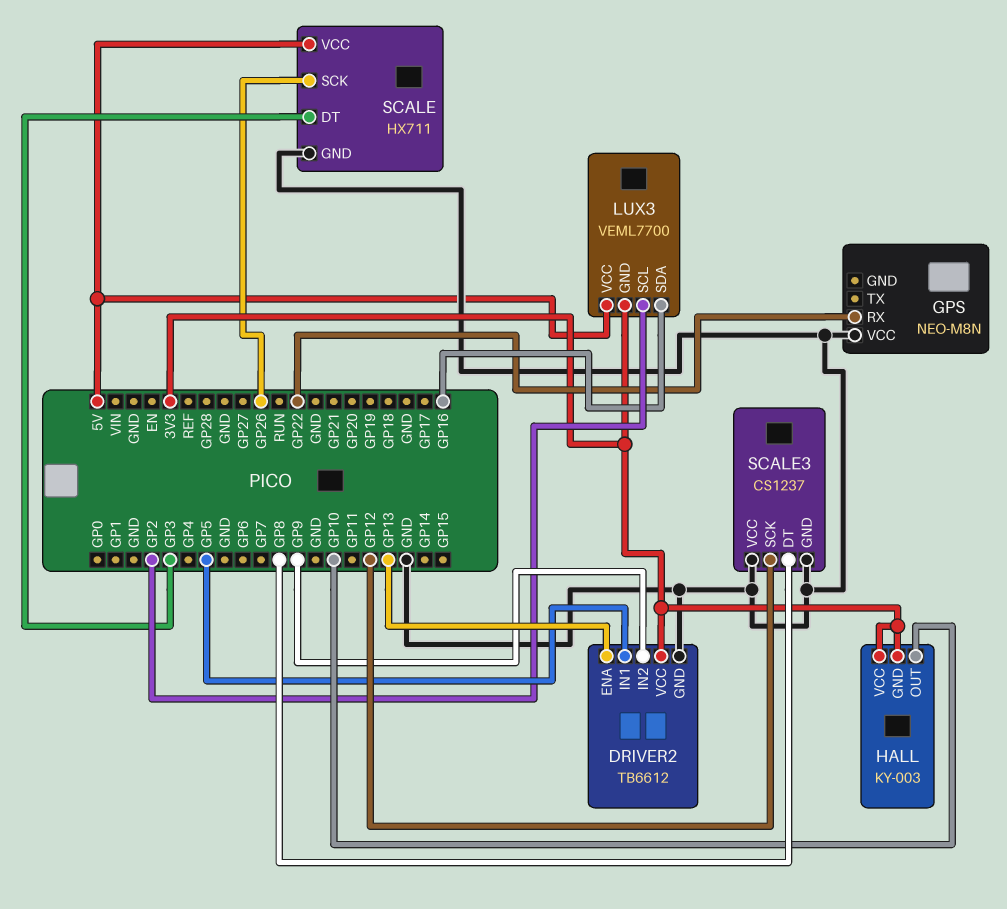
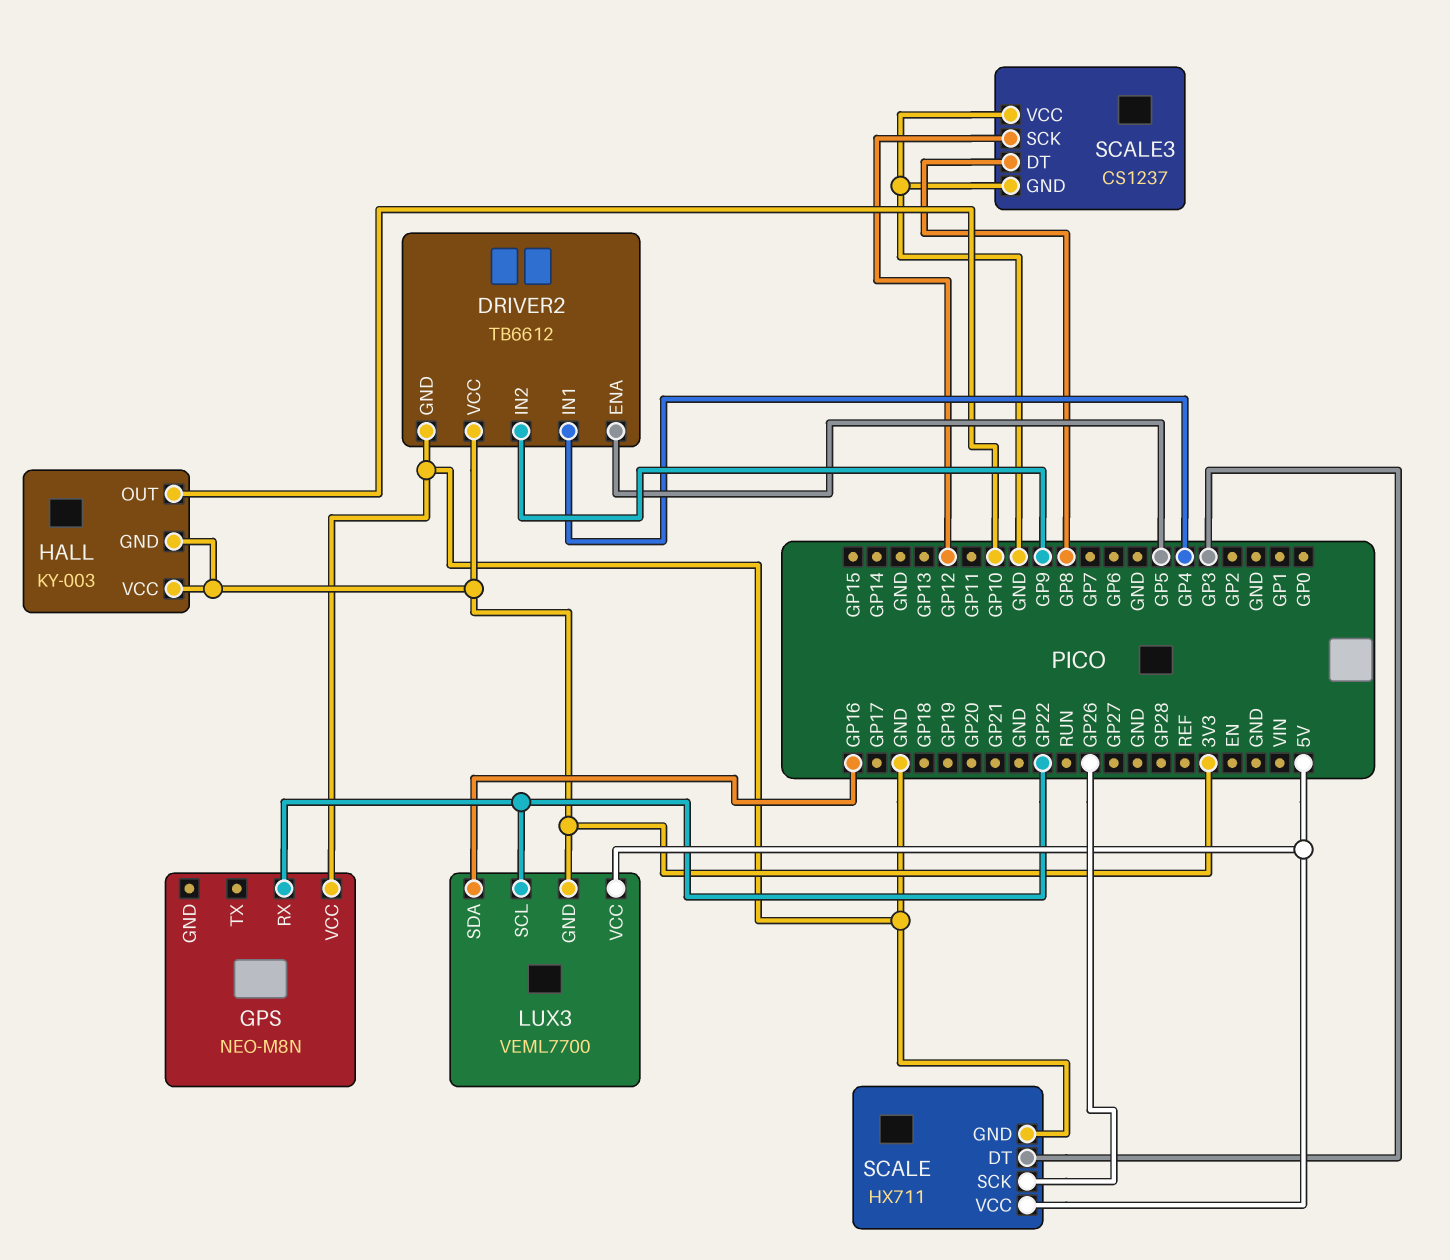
DRIVER2 pin ENA: GP13 -> GP5
DRIVER2 pin IN1: GP5 -> GP4
LUX3 pin SCL: GP2 -> GP22

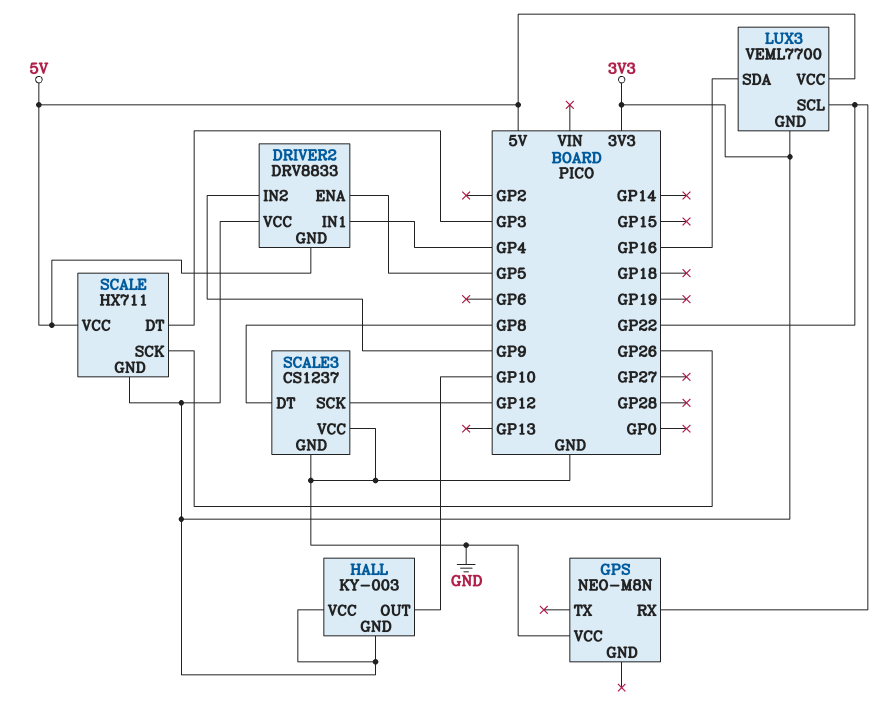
DRIVER2: TB6612 -> DRV8833
DRIVER2 pin GND: GND -> 5V
SCALE pin GND: GND -> 3V3

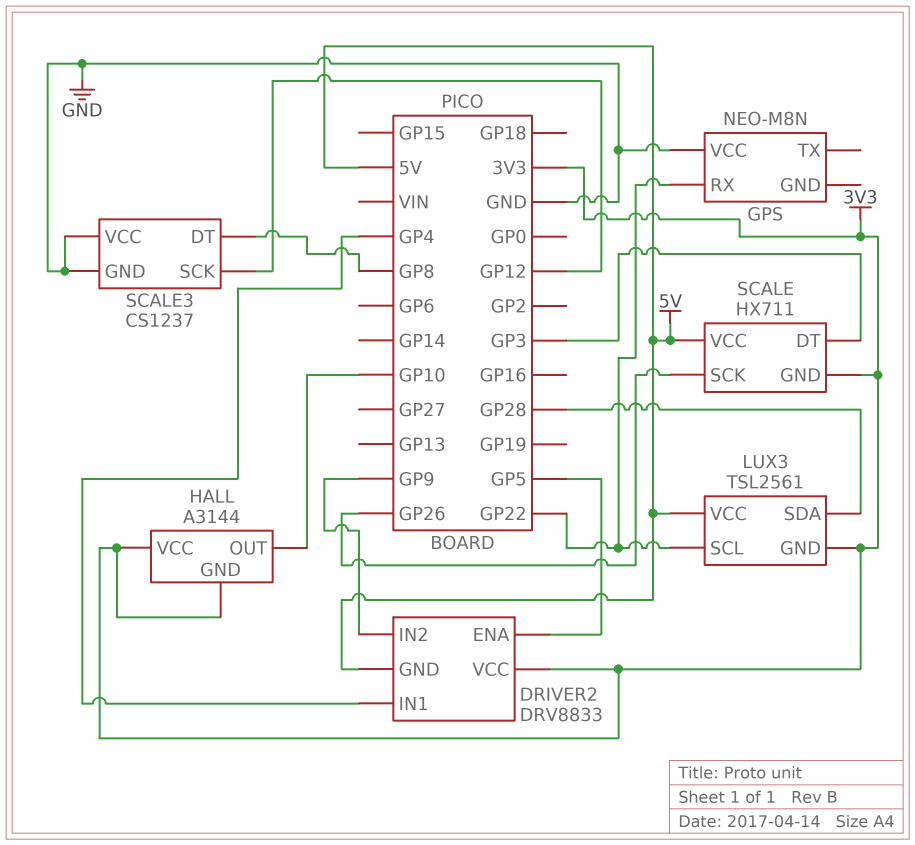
HALL: KY-003 -> A3144
LUX3: VEML7700 -> TSL2561
LUX3 pin SDA: GP16 -> GP28

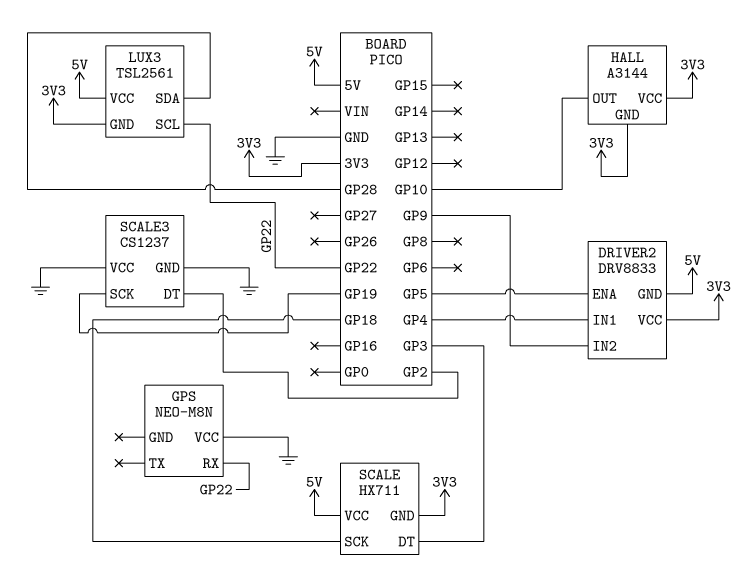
SCALE pin SCK: GP26 -> GP18
SCALE3 pin DT: GP8 -> GP2
SCALE3 pin SCK: GP12 -> GP19

